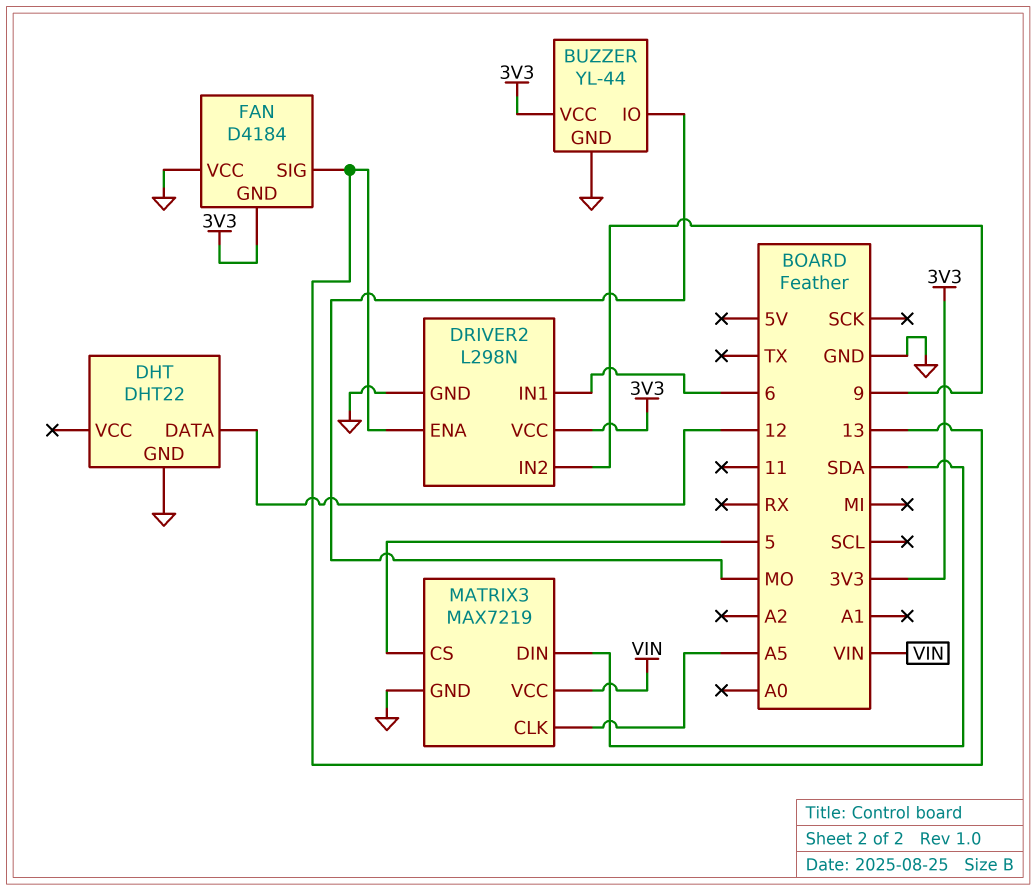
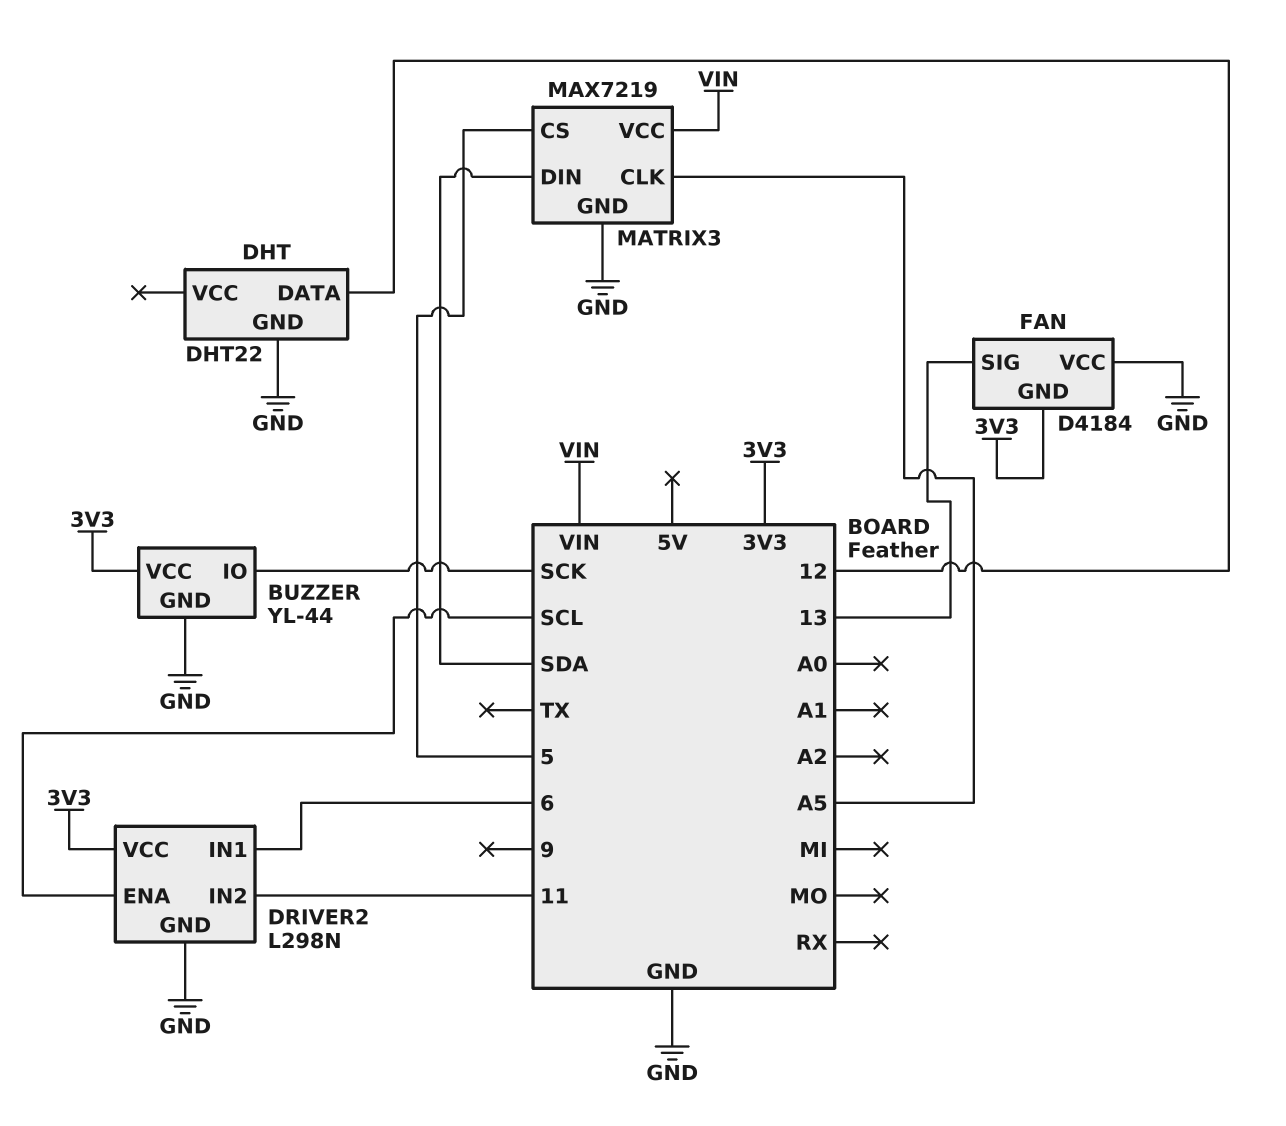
BUZZER pin IO: MO -> SCK
DRIVER2 pin ENA: 13 -> SCL
DRIVER2 pin IN2: 9 -> 11

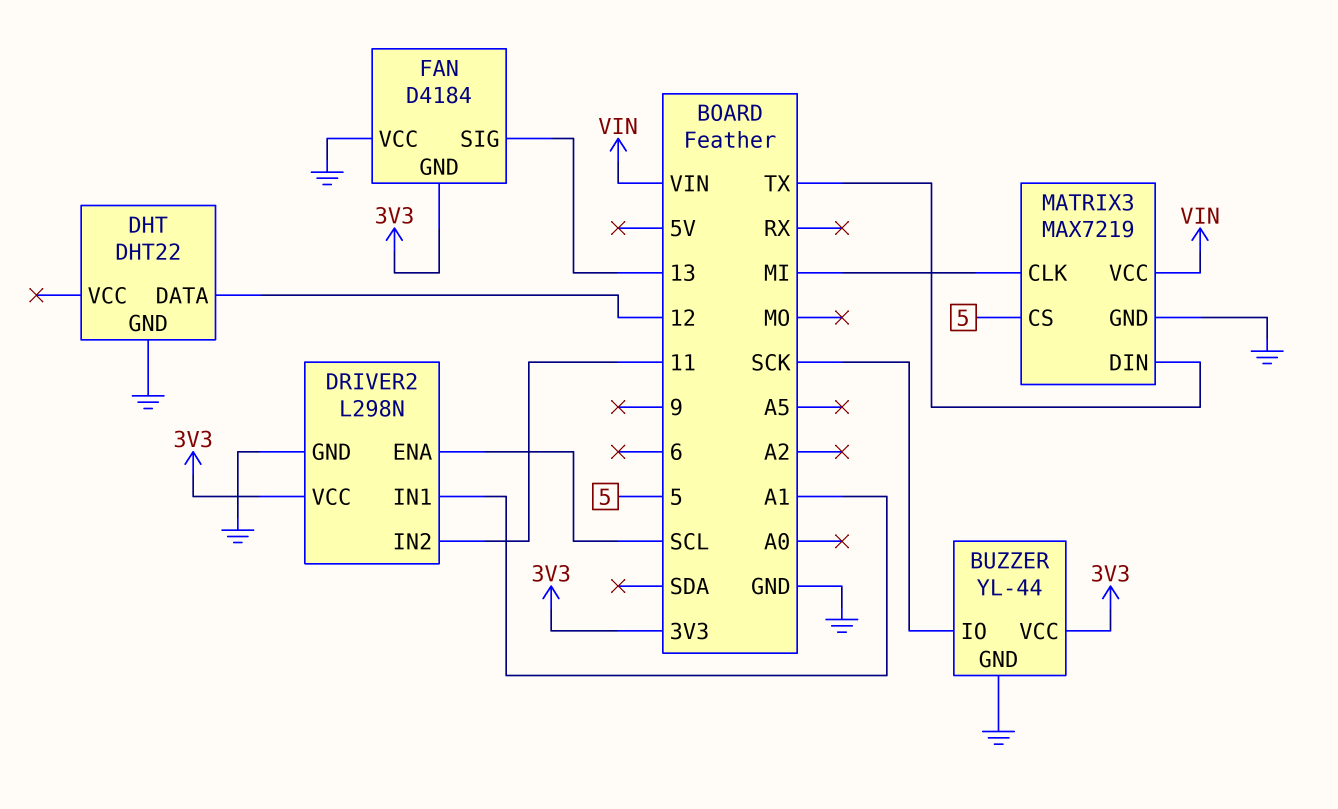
DRIVER2 pin IN1: 6 -> A1
MATRIX3 pin CLK: A5 -> MI
MATRIX3 pin DIN: SDA -> TX

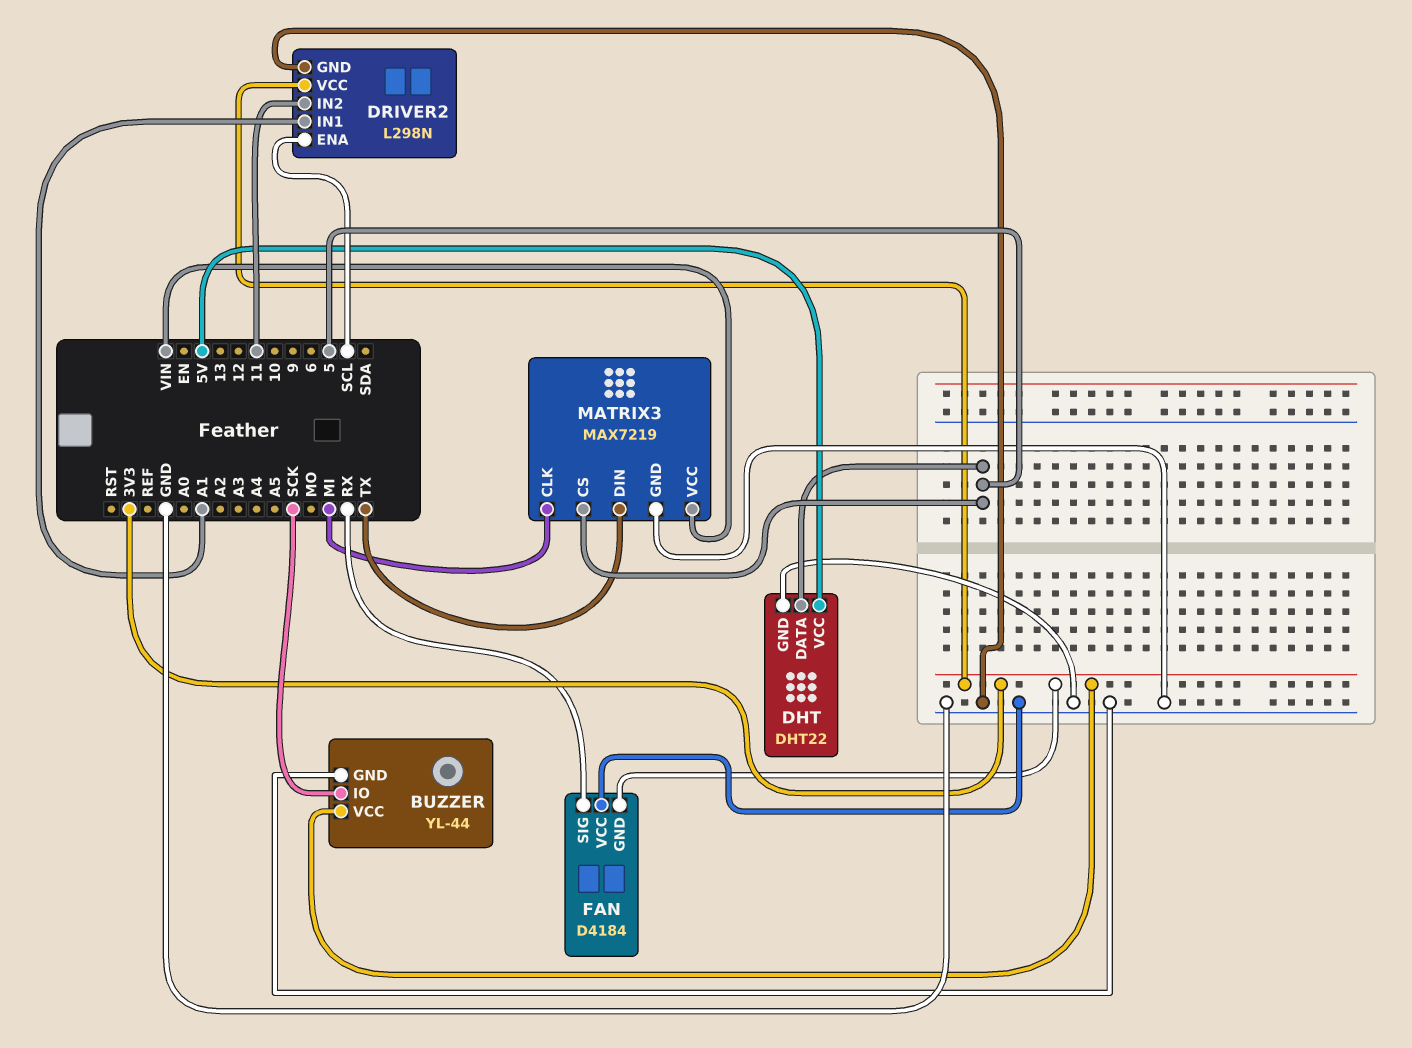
DHT pin DATA: 12 -> 5
DHT pin VCC: none -> 5V
FAN pin SIG: 13 -> RX

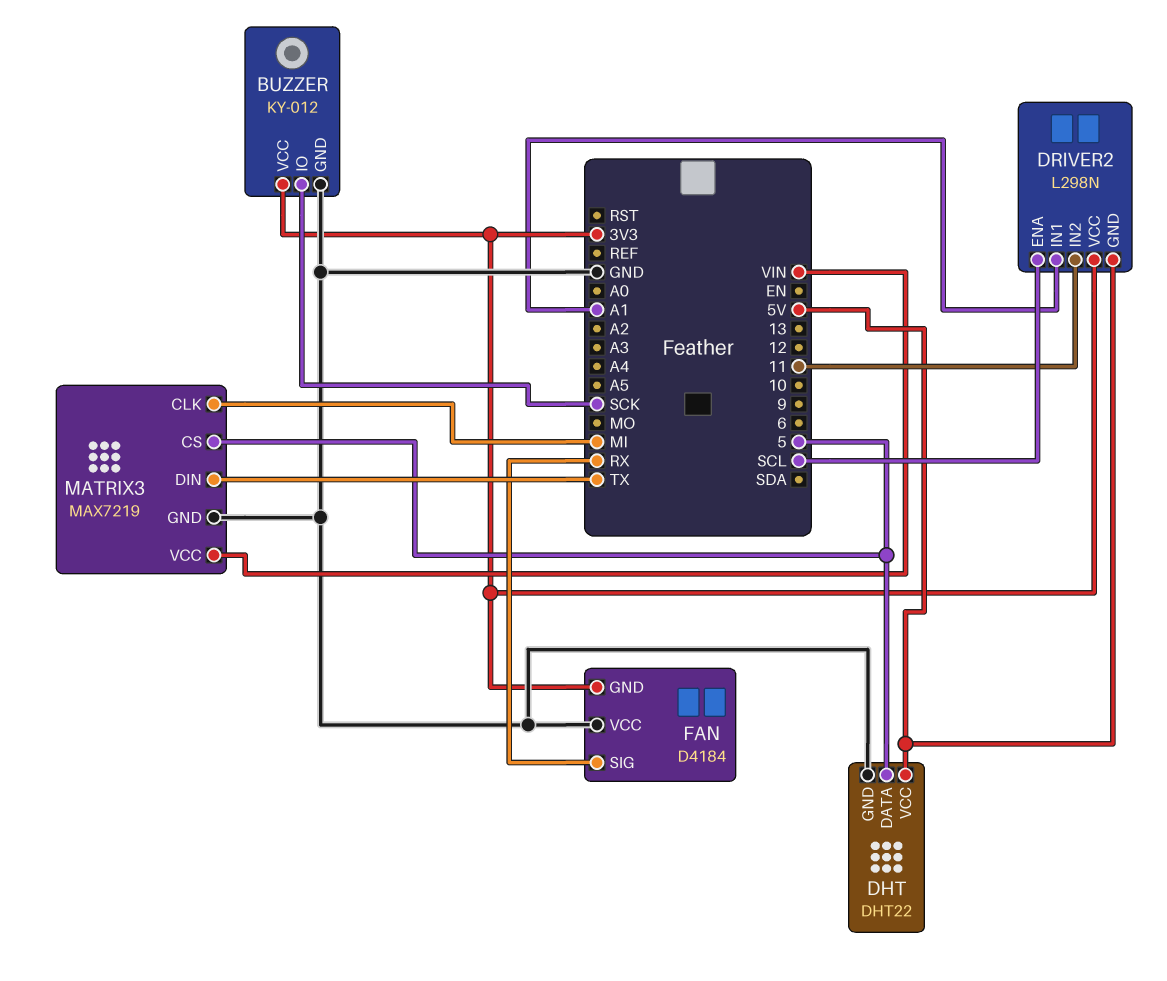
BUZZER: YL-44 -> KY-012
DRIVER2 pin GND: GND -> 5V

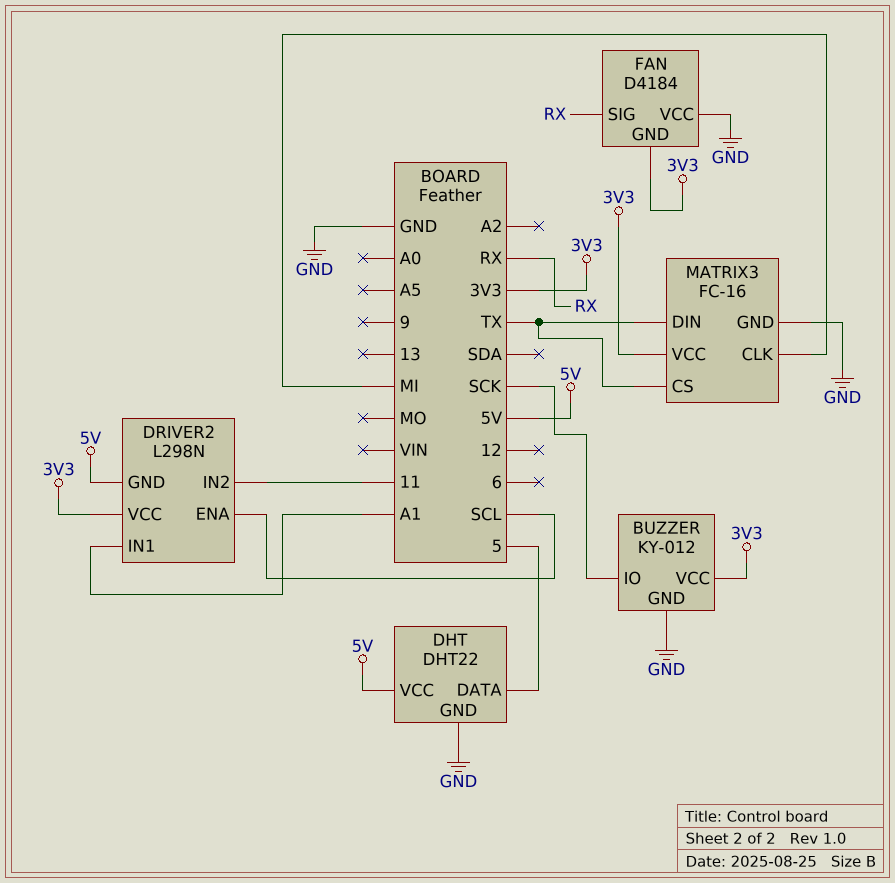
MATRIX3: MAX7219 -> FC-16
MATRIX3 pin CS: 5 -> TX
MATRIX3 pin VCC: VIN -> 3V3

